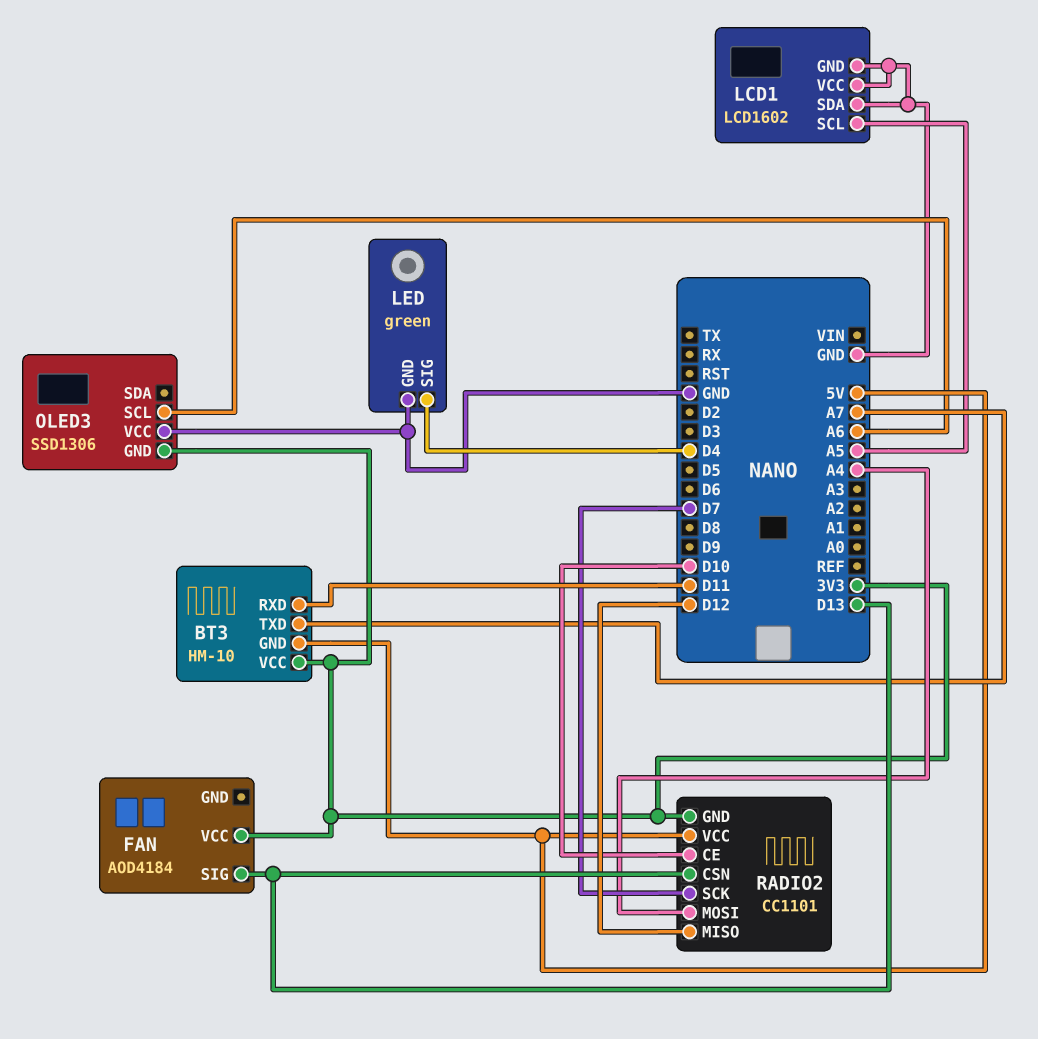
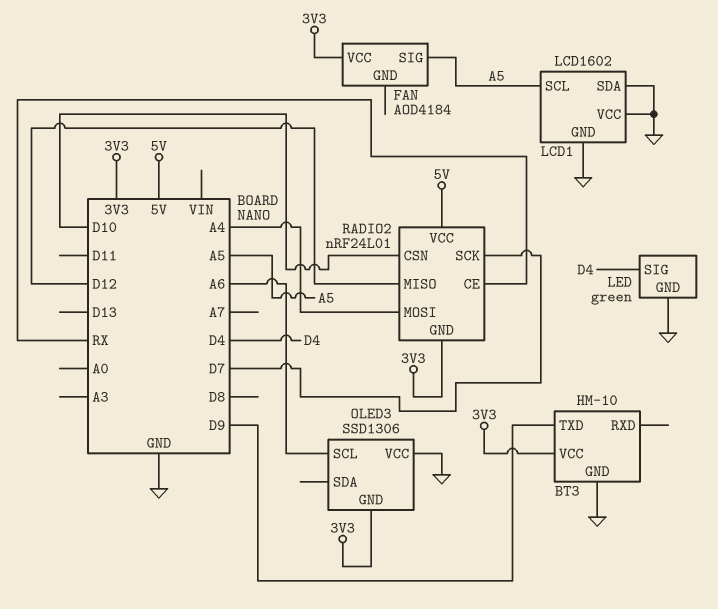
BT3 pin GND: 5V -> GND
BT3 pin RXD: D11 -> none
BT3 pin TXD: A7 -> D9
FAN pin SIG: D13 -> A5
RADIO2: CC1101 -> nRF24L01
RADIO2 pin CE: D10 -> RX
RADIO2 pin CSN: D13 -> D10

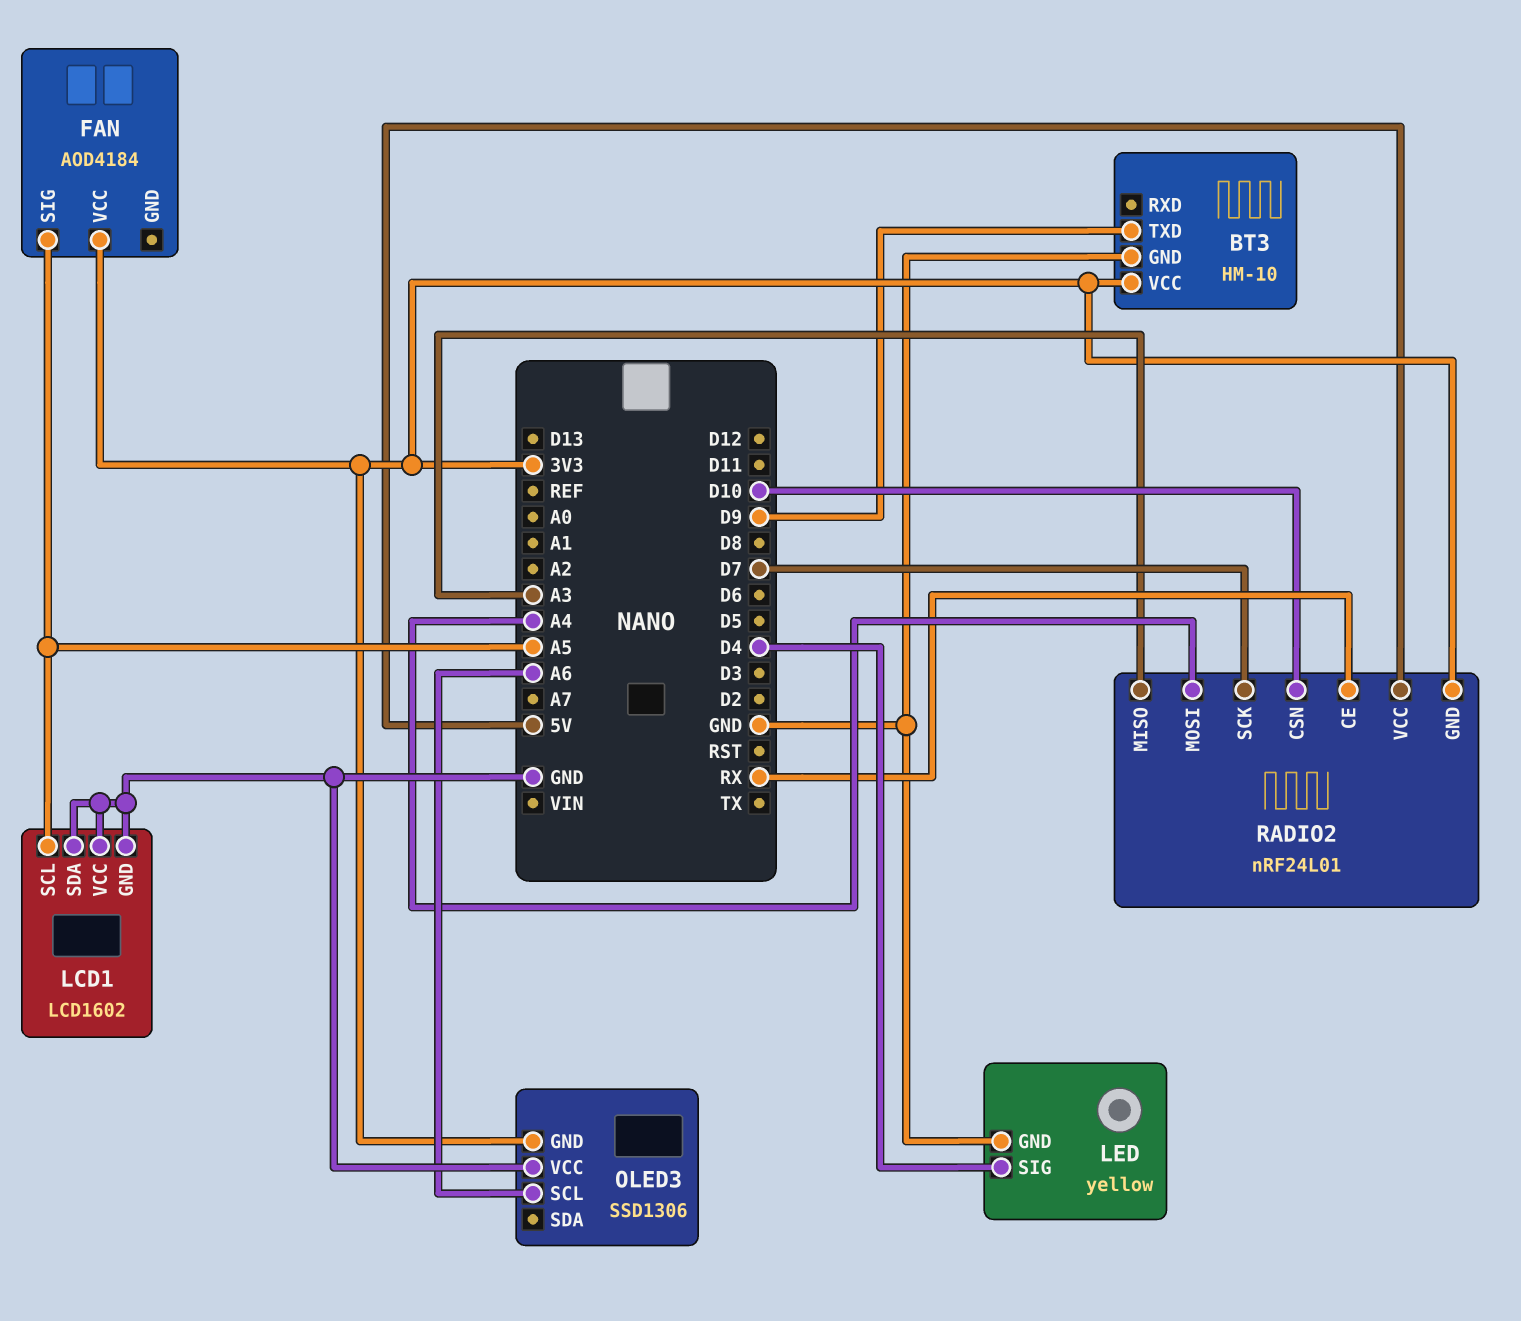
LED: green -> yellow
RADIO2 pin MISO: D12 -> A3

